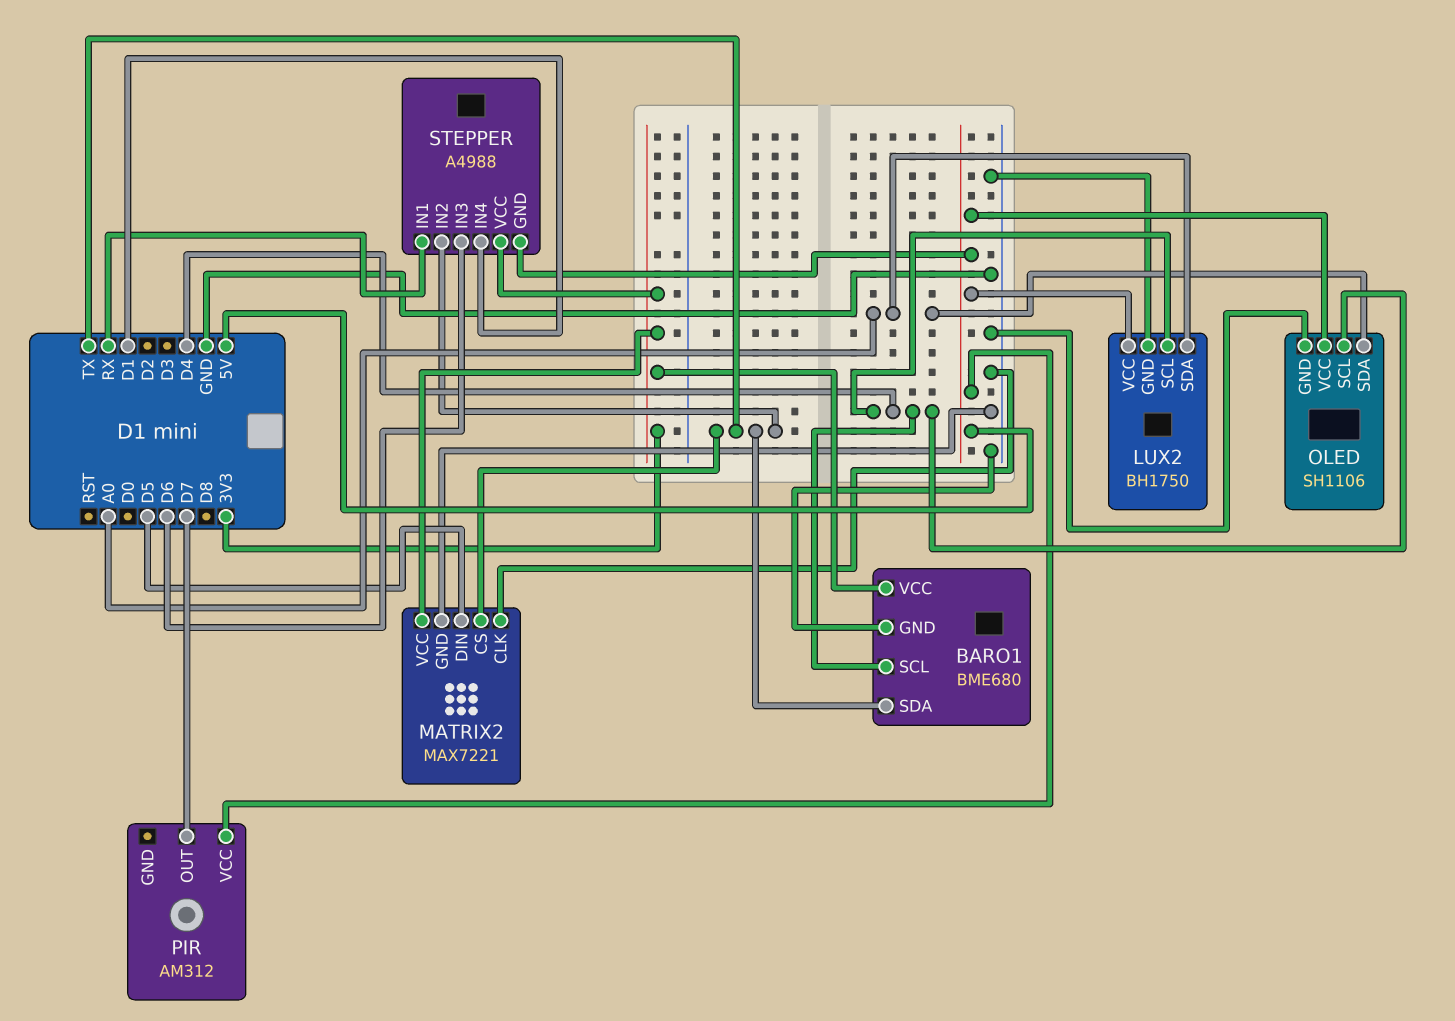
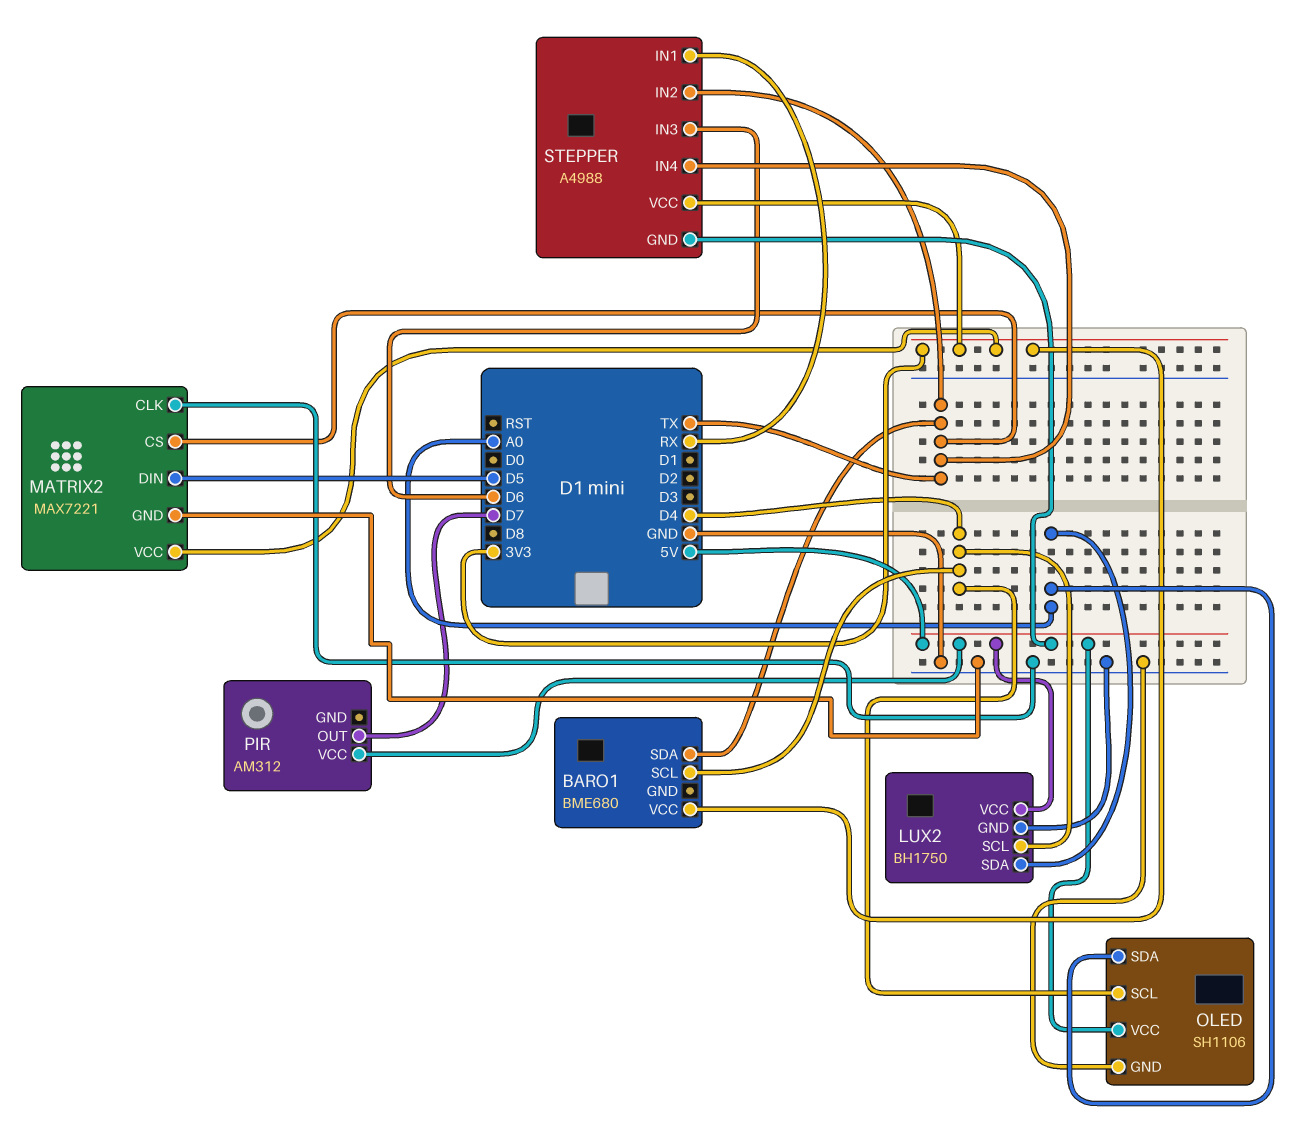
BARO1 pin GND: GND -> none
STEPPER pin IN4: D1 -> TX

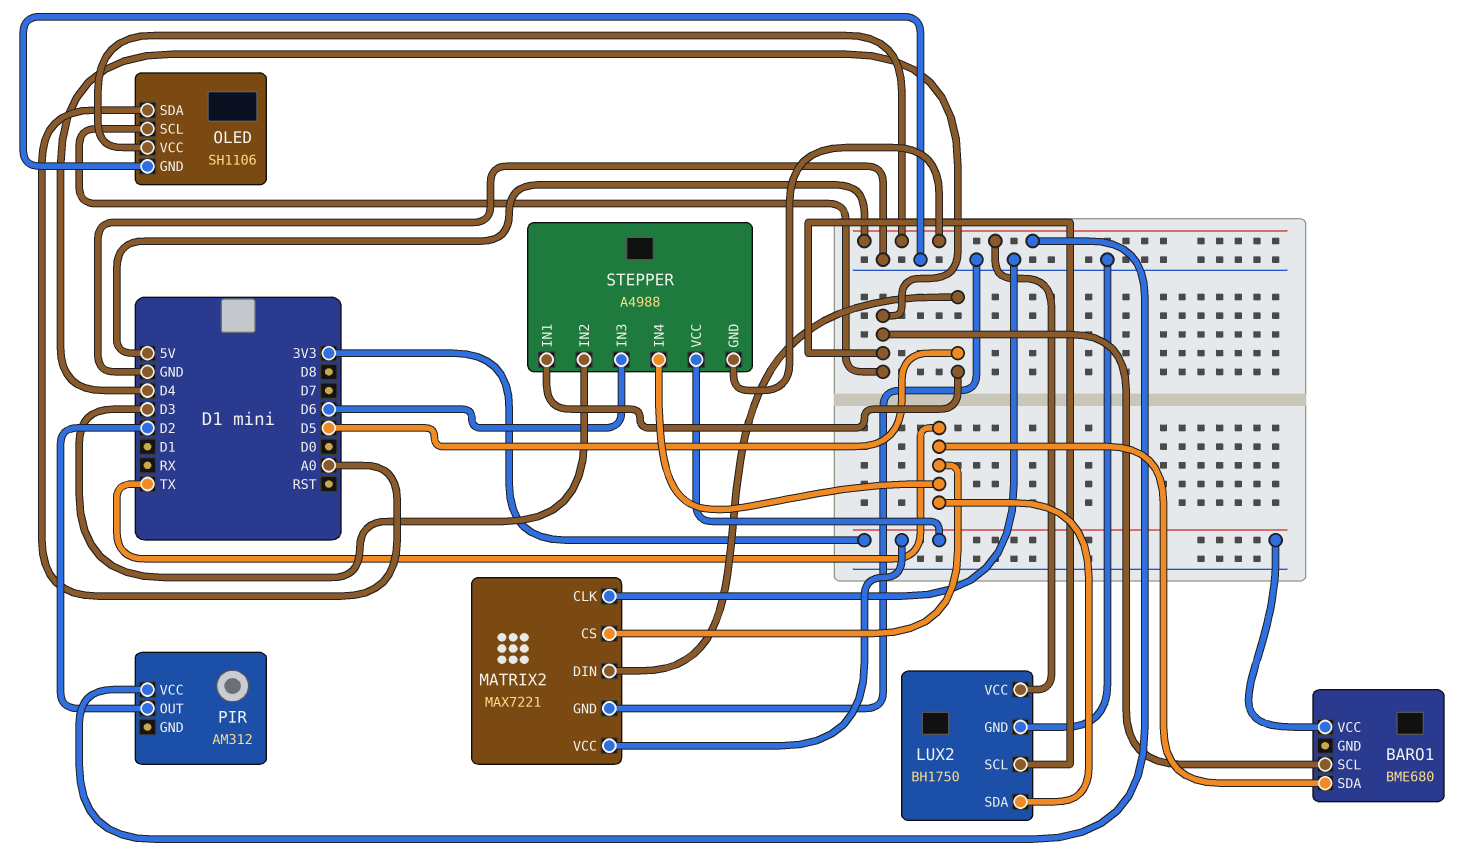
LUX2 pin SDA: A0 -> TX
PIR pin OUT: D7 -> D2
STEPPER pin IN1: RX -> D5
STEPPER pin IN2: TX -> D3

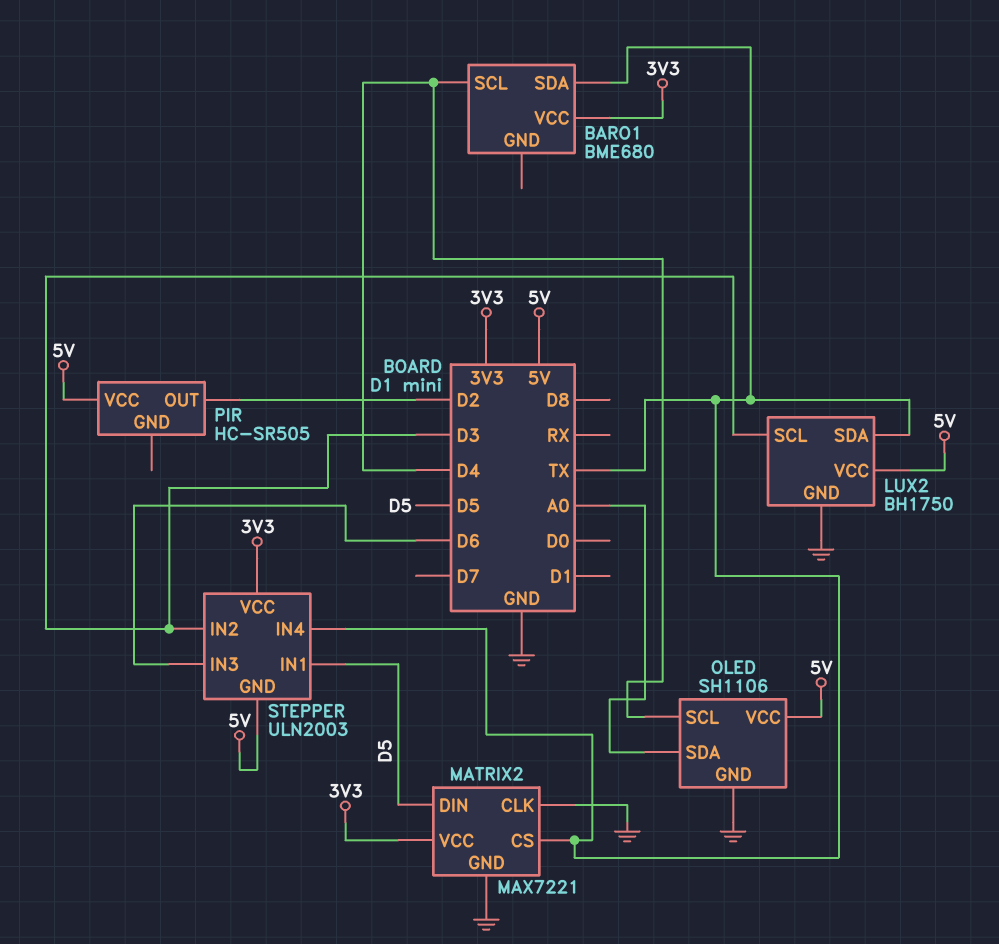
LUX2 pin SCL: D4 -> D3
PIR: AM312 -> HC-SR505
STEPPER: A4988 -> ULN2003

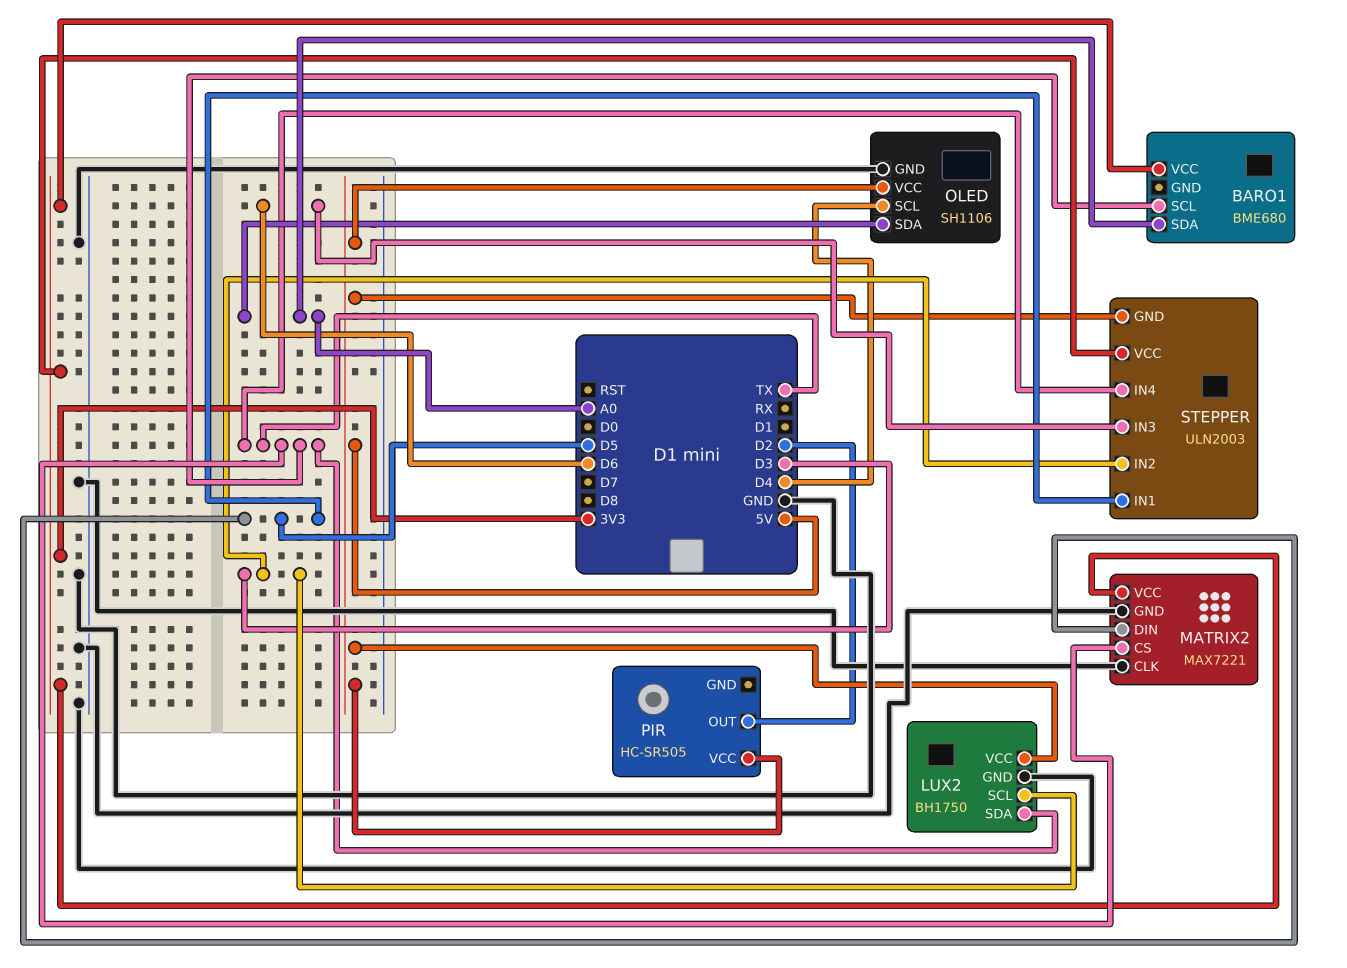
BARO1 pin SCL: D4 -> TX
BARO1 pin SDA: TX -> A0

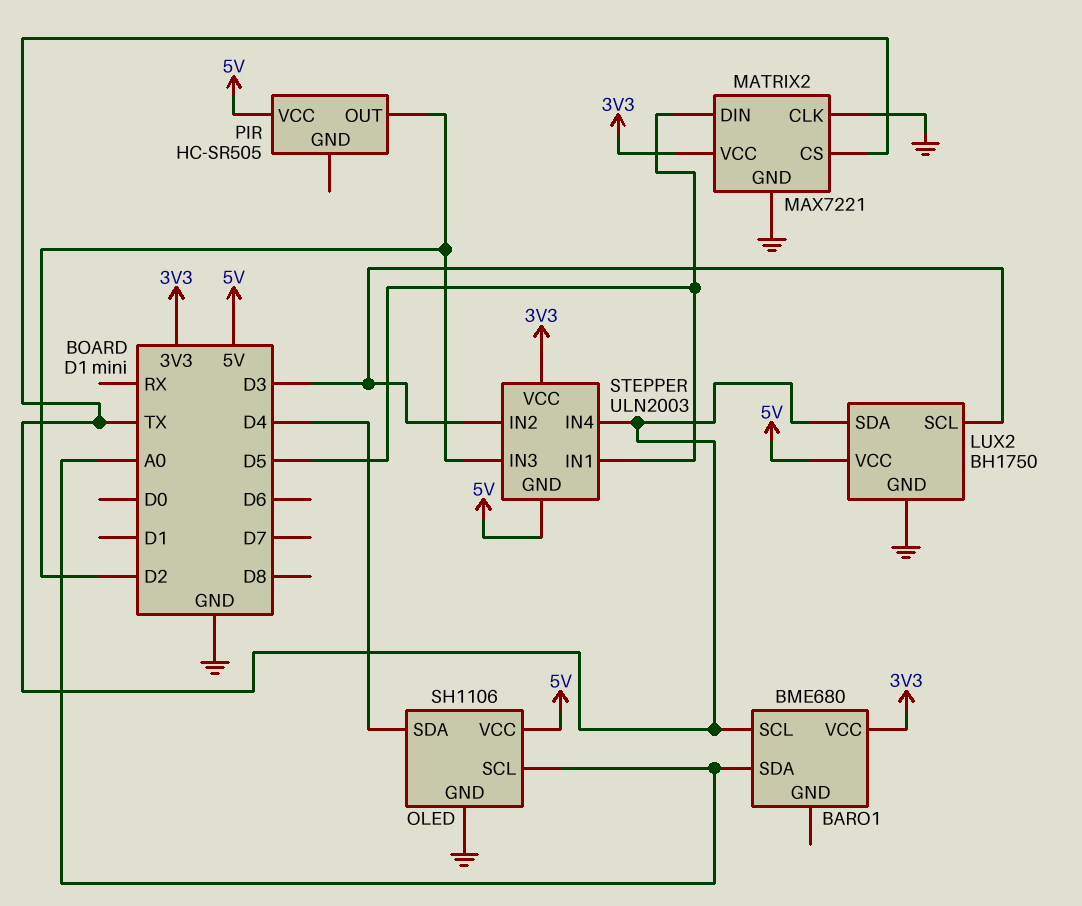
OLED pin SCL: D4 -> A0
OLED pin SDA: A0 -> D4
STEPPER pin IN3: D6 -> D2

